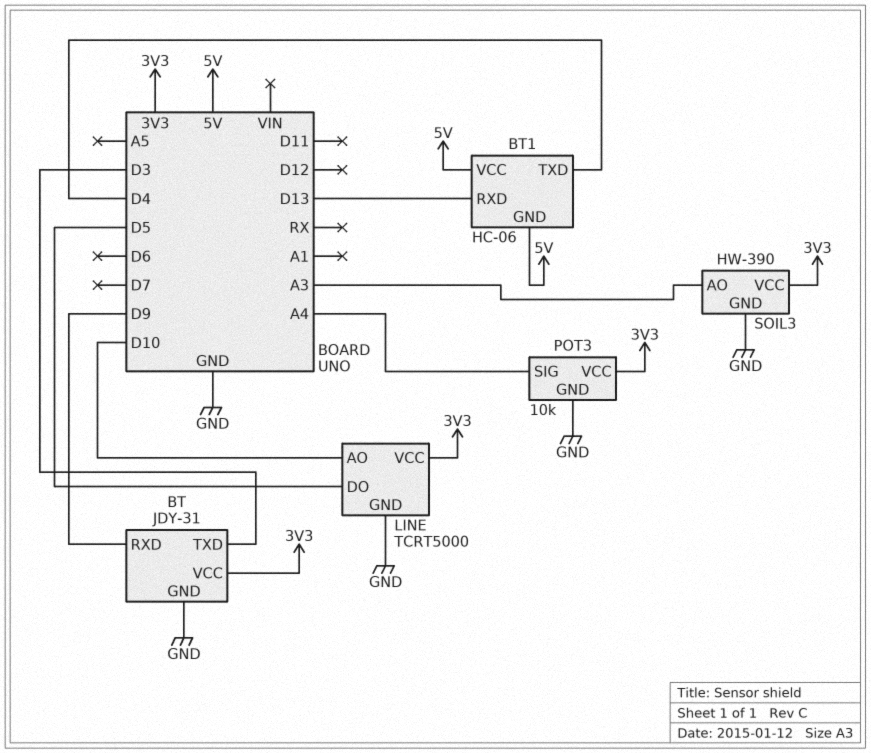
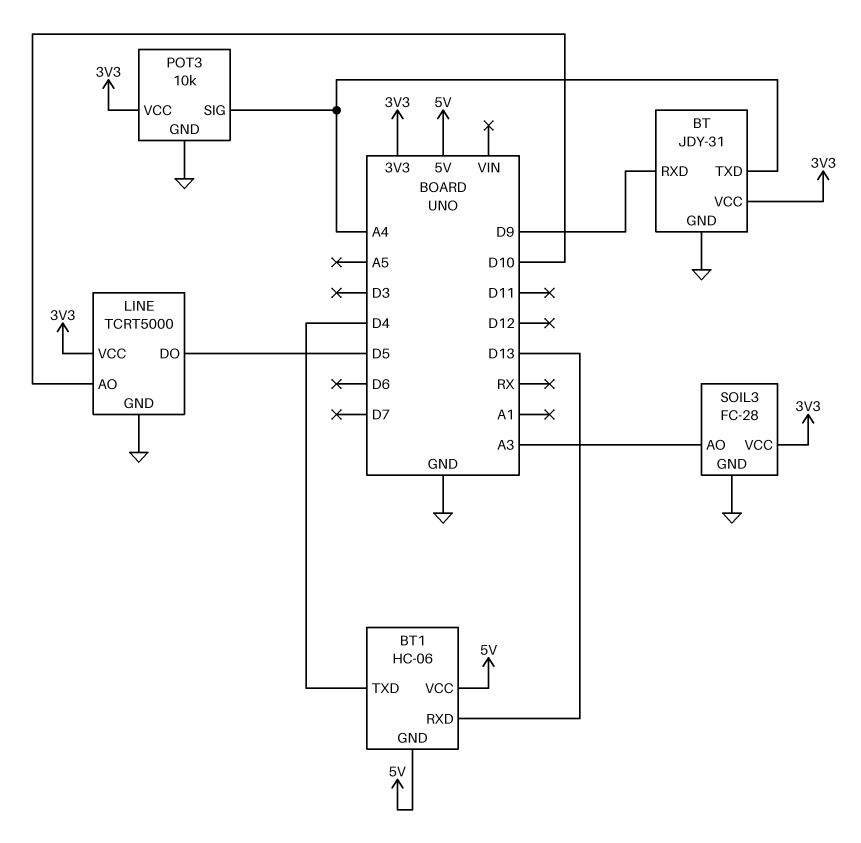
BT pin TXD: D3 -> A4
SOIL3: HW-390 -> FC-28

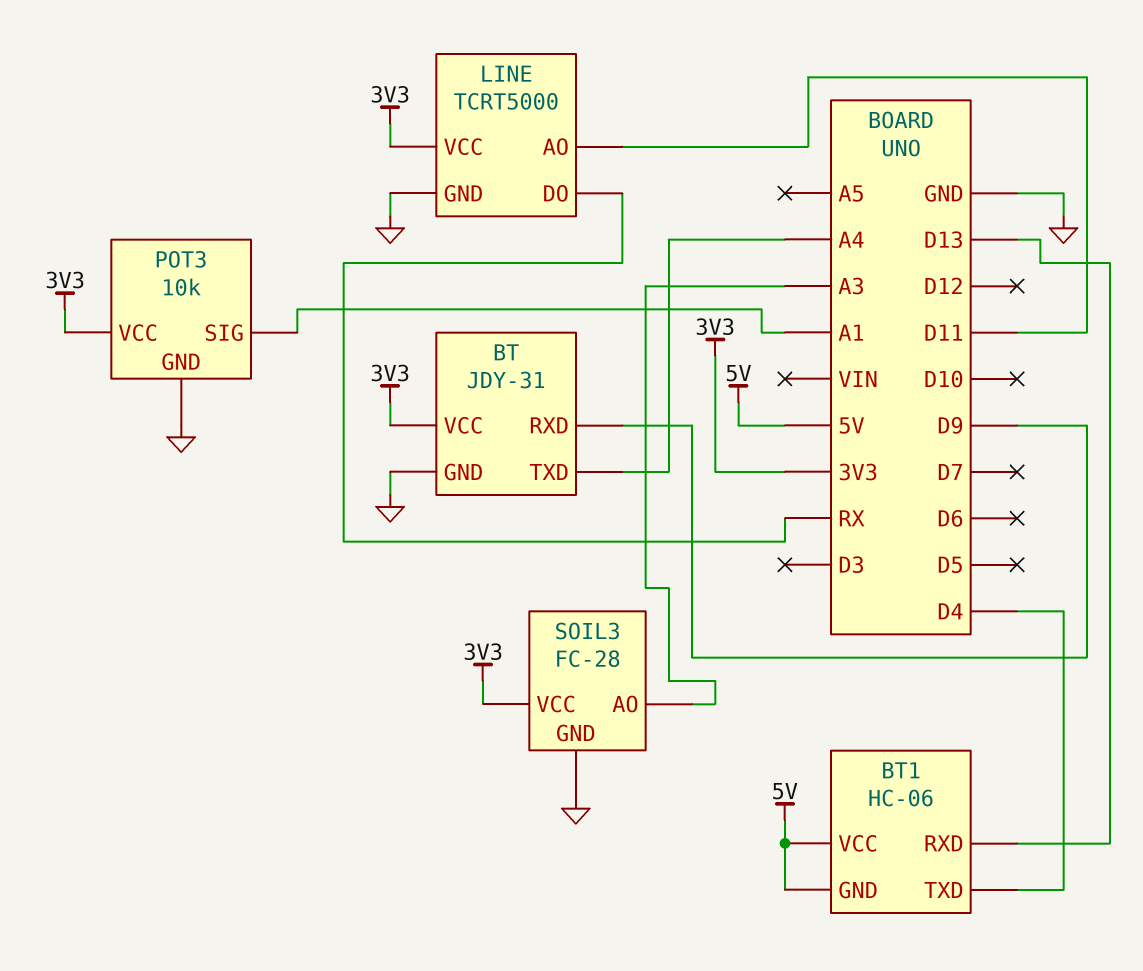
LINE pin AO: D10 -> D11
LINE pin DO: D5 -> RX
POT3 pin SIG: A4 -> A1

